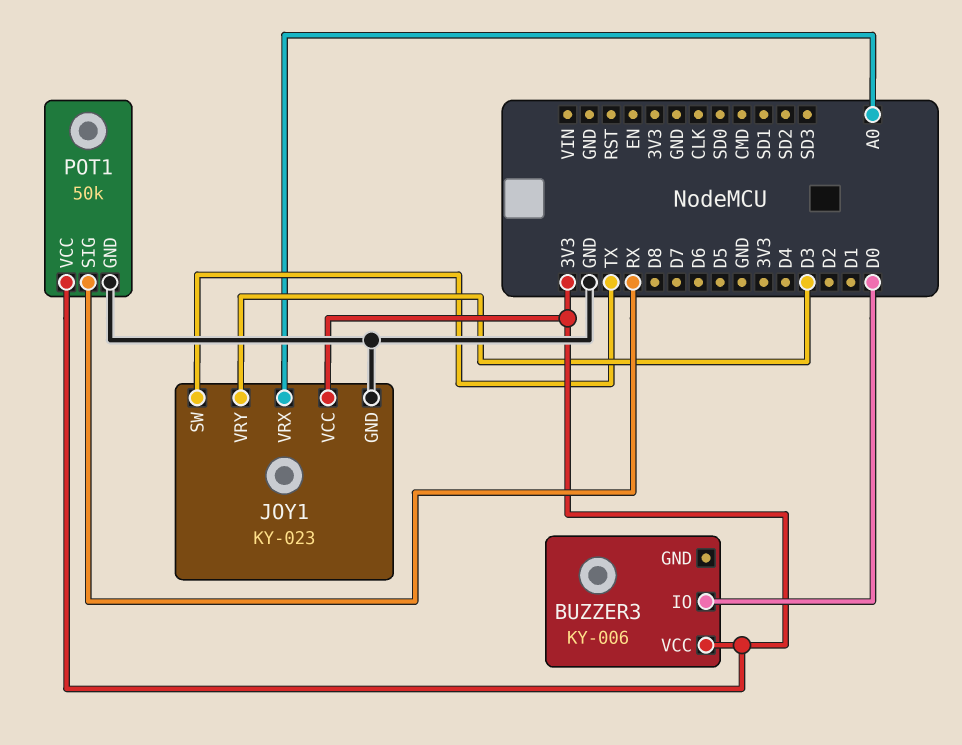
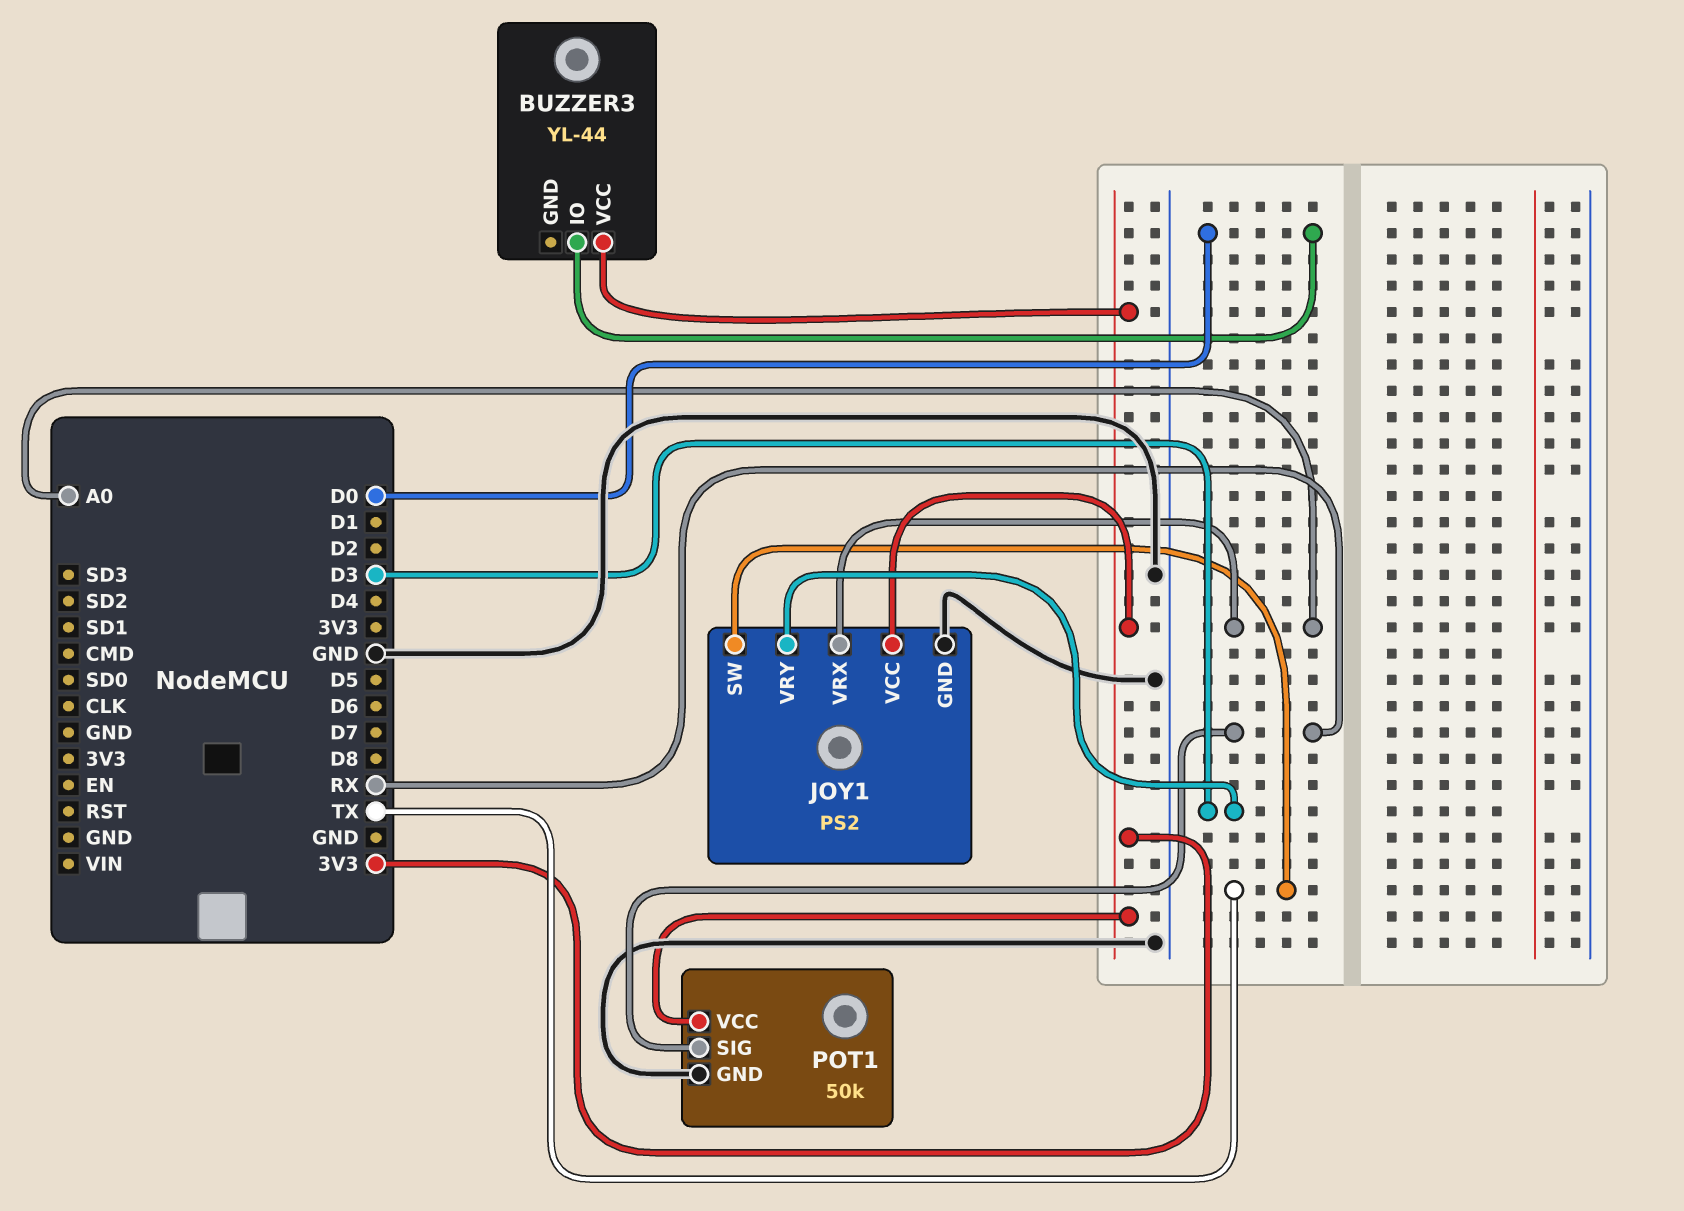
BUZZER3: KY-006 -> YL-44
JOY1: KY-023 -> PS2

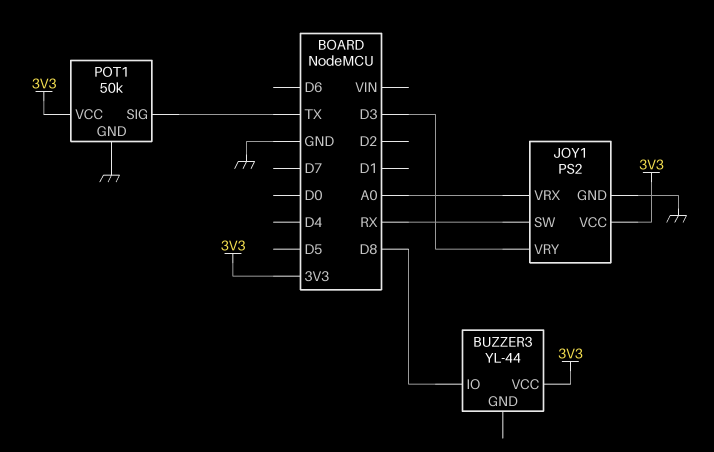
BUZZER3 pin IO: D0 -> D8
JOY1 pin SW: TX -> RX
POT1 pin SIG: RX -> TX

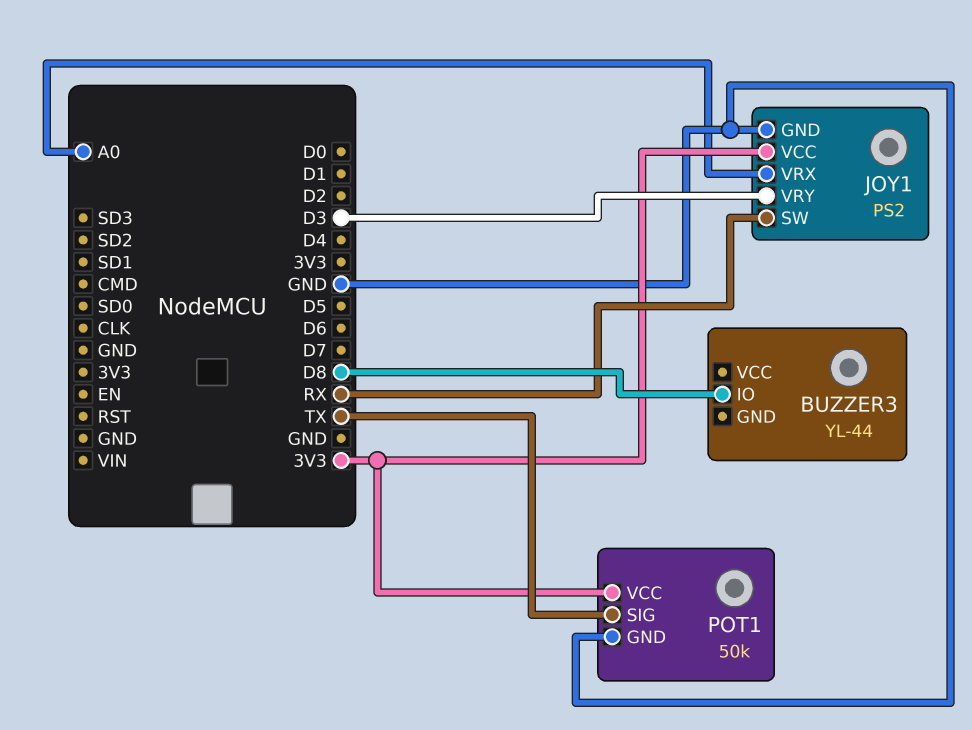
BUZZER3 pin VCC: 3V3 -> none

